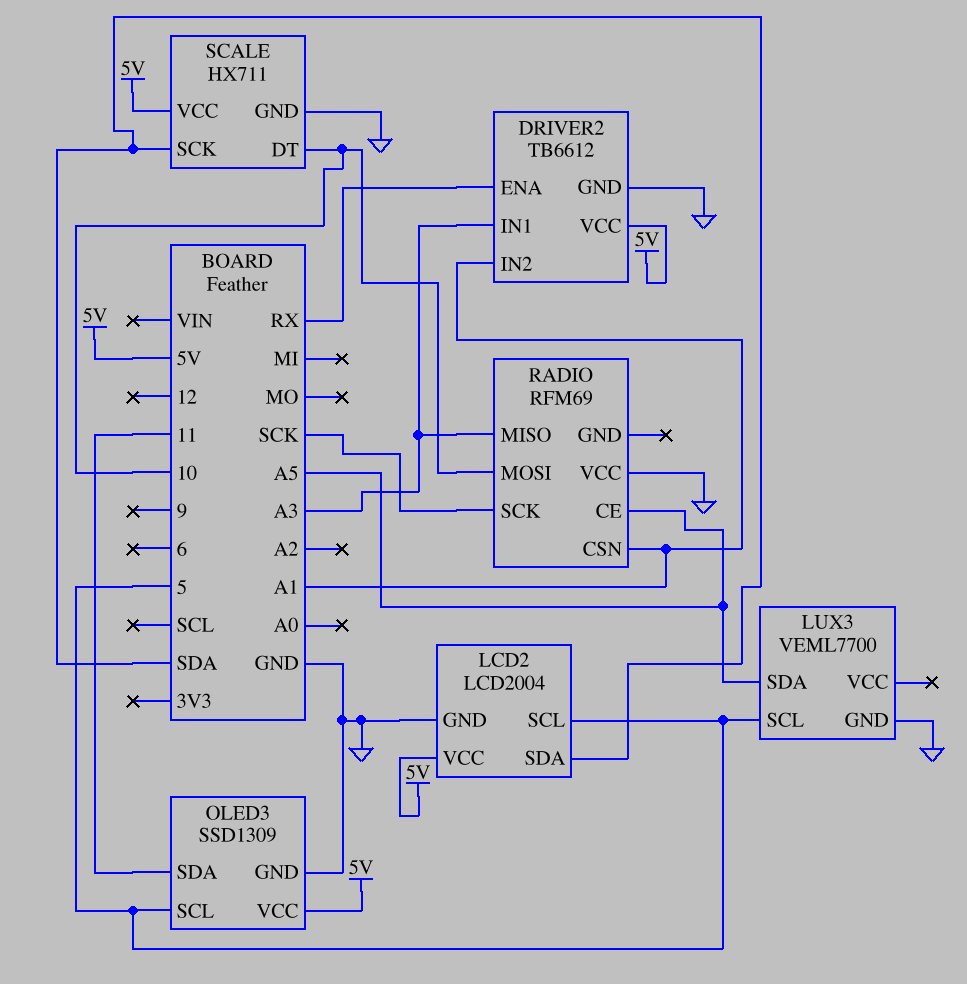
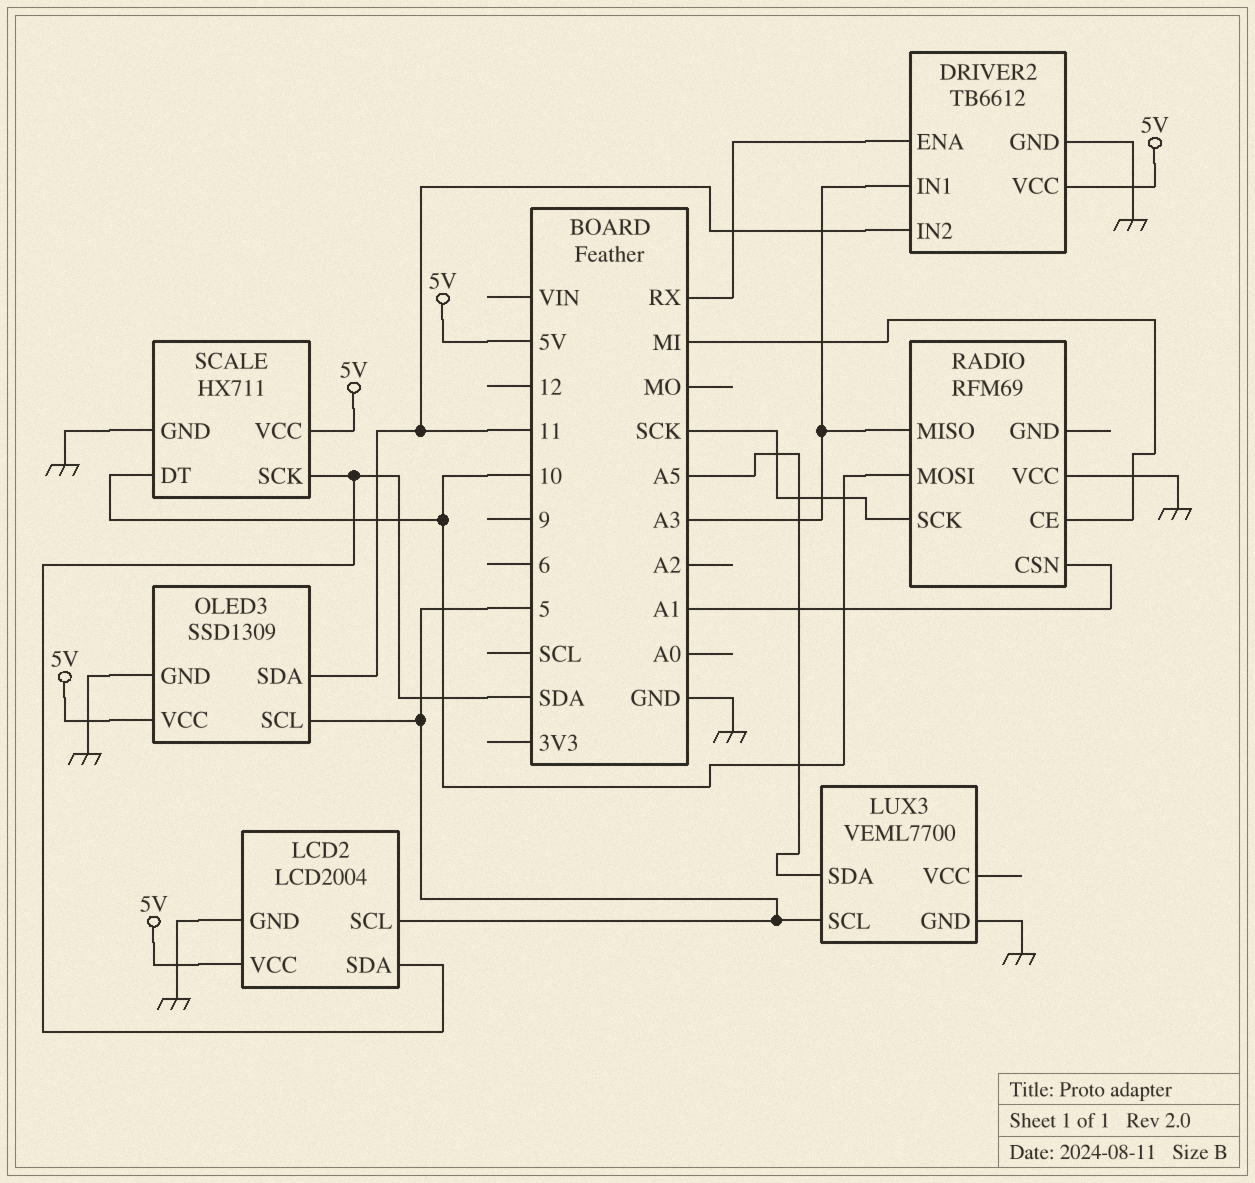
DRIVER2 pin IN2: A1 -> 11
RADIO pin CE: A5 -> MI

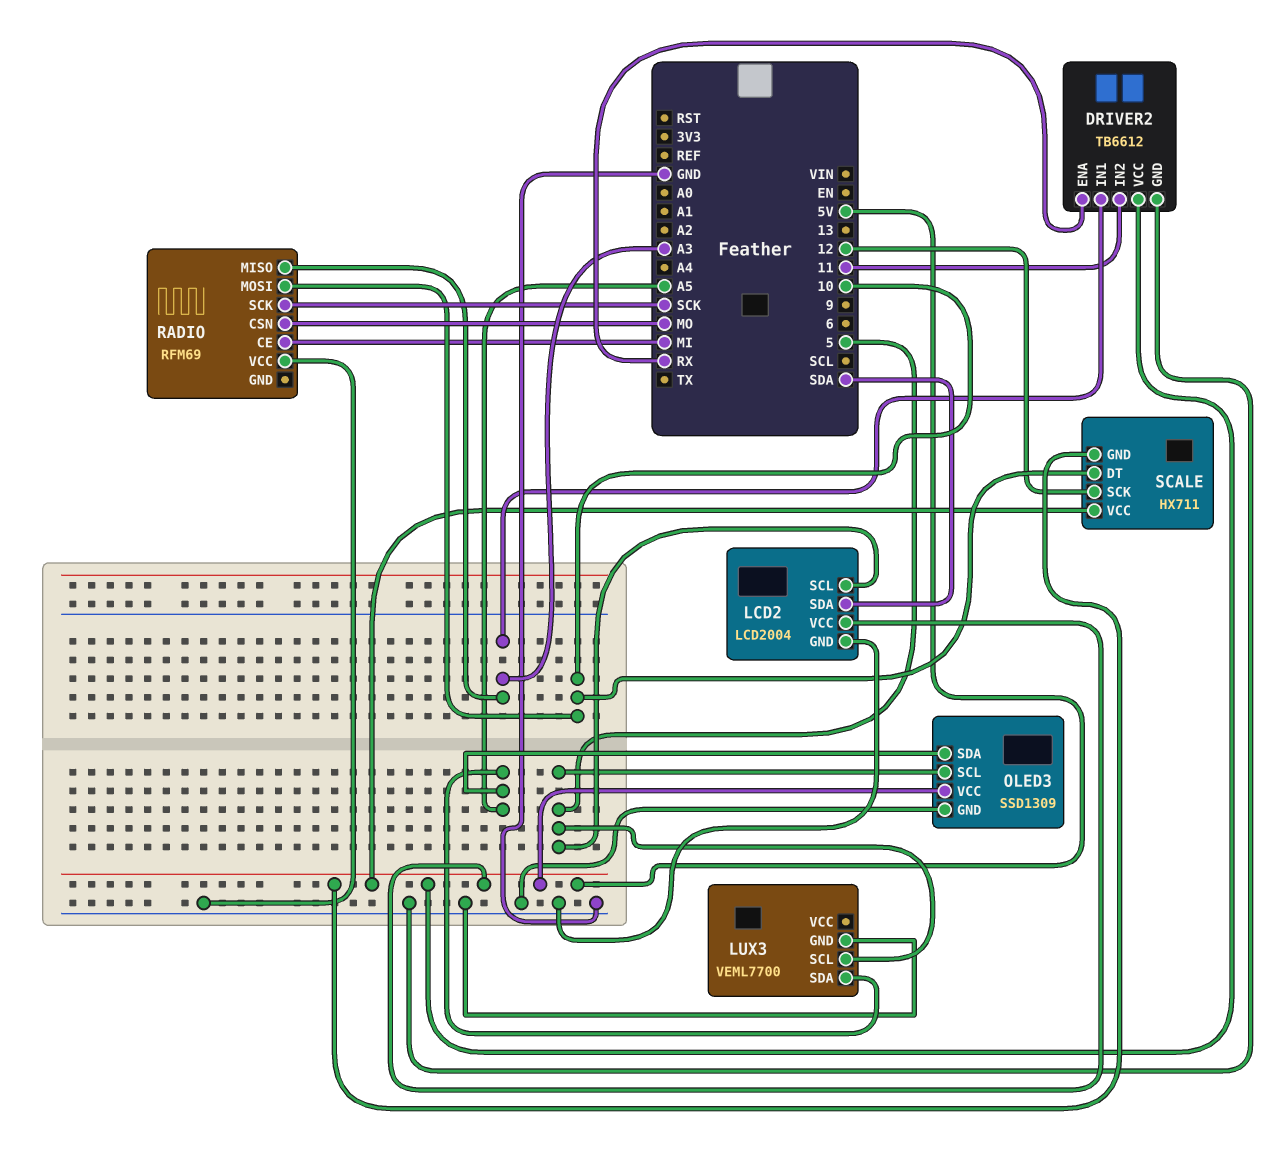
OLED3 pin SDA: 11 -> A5
RADIO pin CSN: A1 -> MO
SCALE pin GND: GND -> 5V
SCALE pin SCK: SDA -> 12

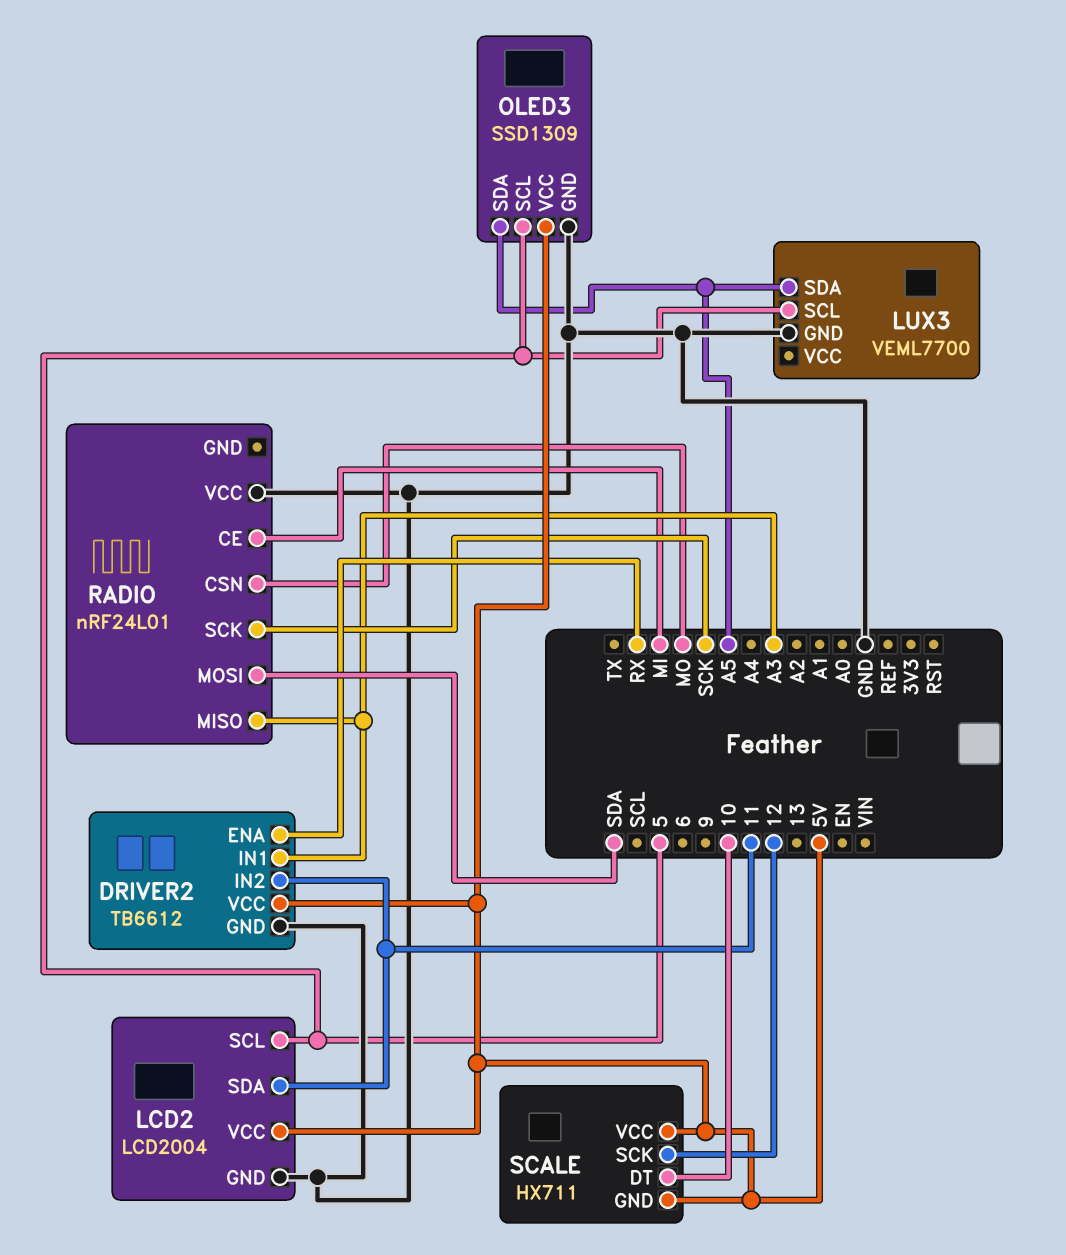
LCD2 pin SDA: SDA -> 11
RADIO: RFM69 -> nRF24L01
RADIO pin MOSI: 10 -> SDA

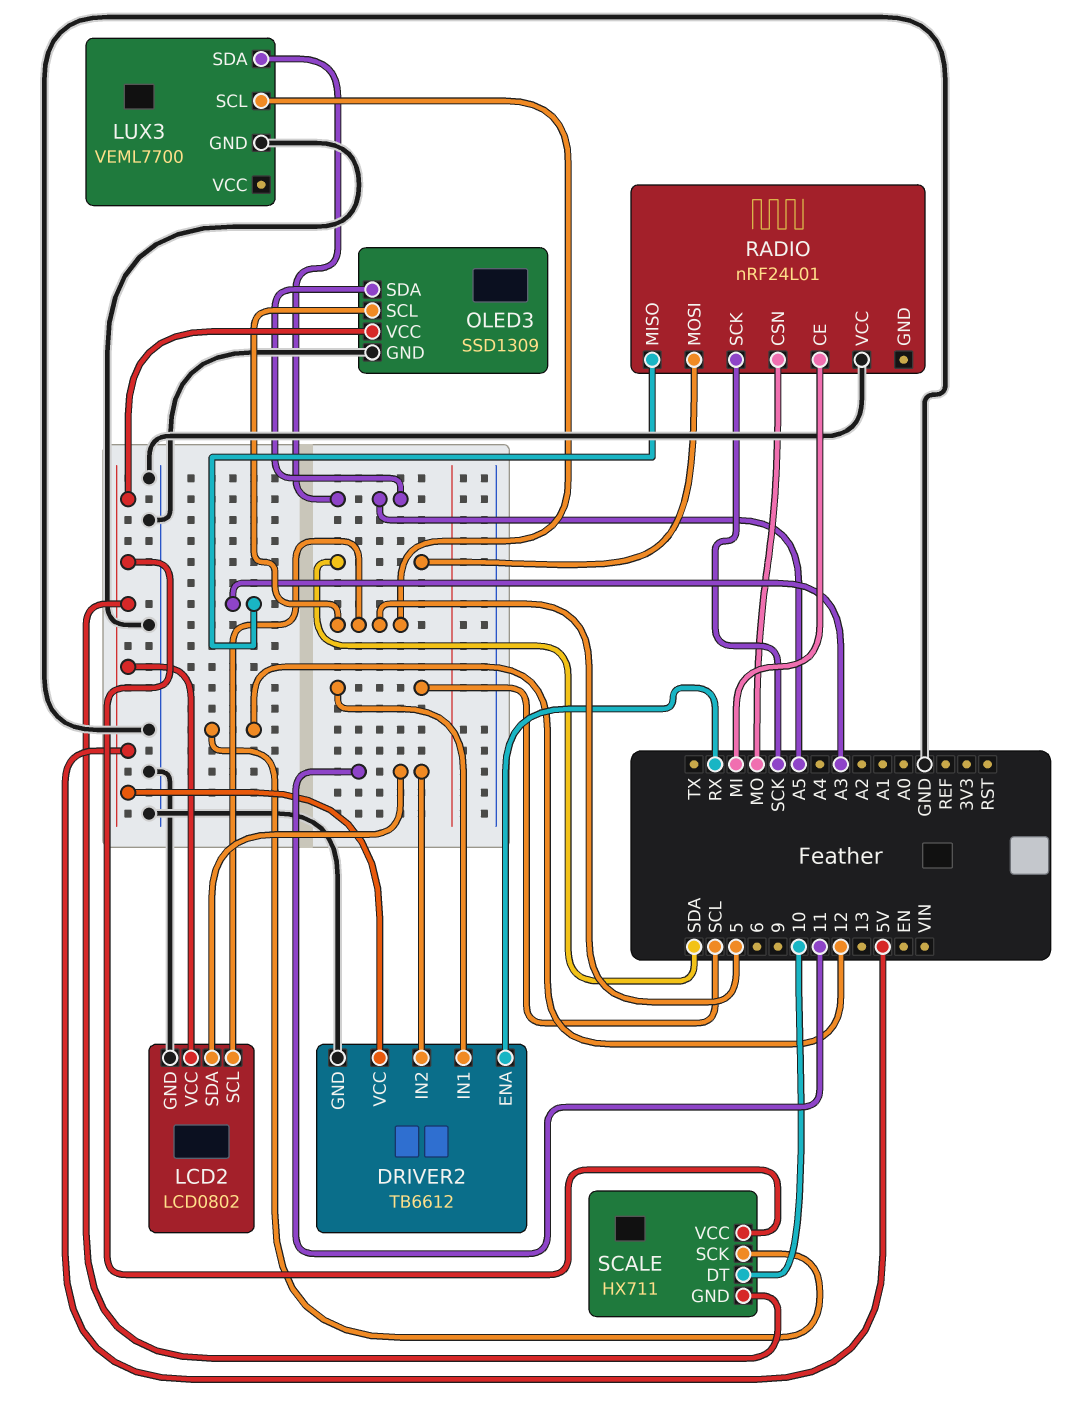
DRIVER2 pin IN1: A3 -> SCL
LCD2: LCD2004 -> LCD0802

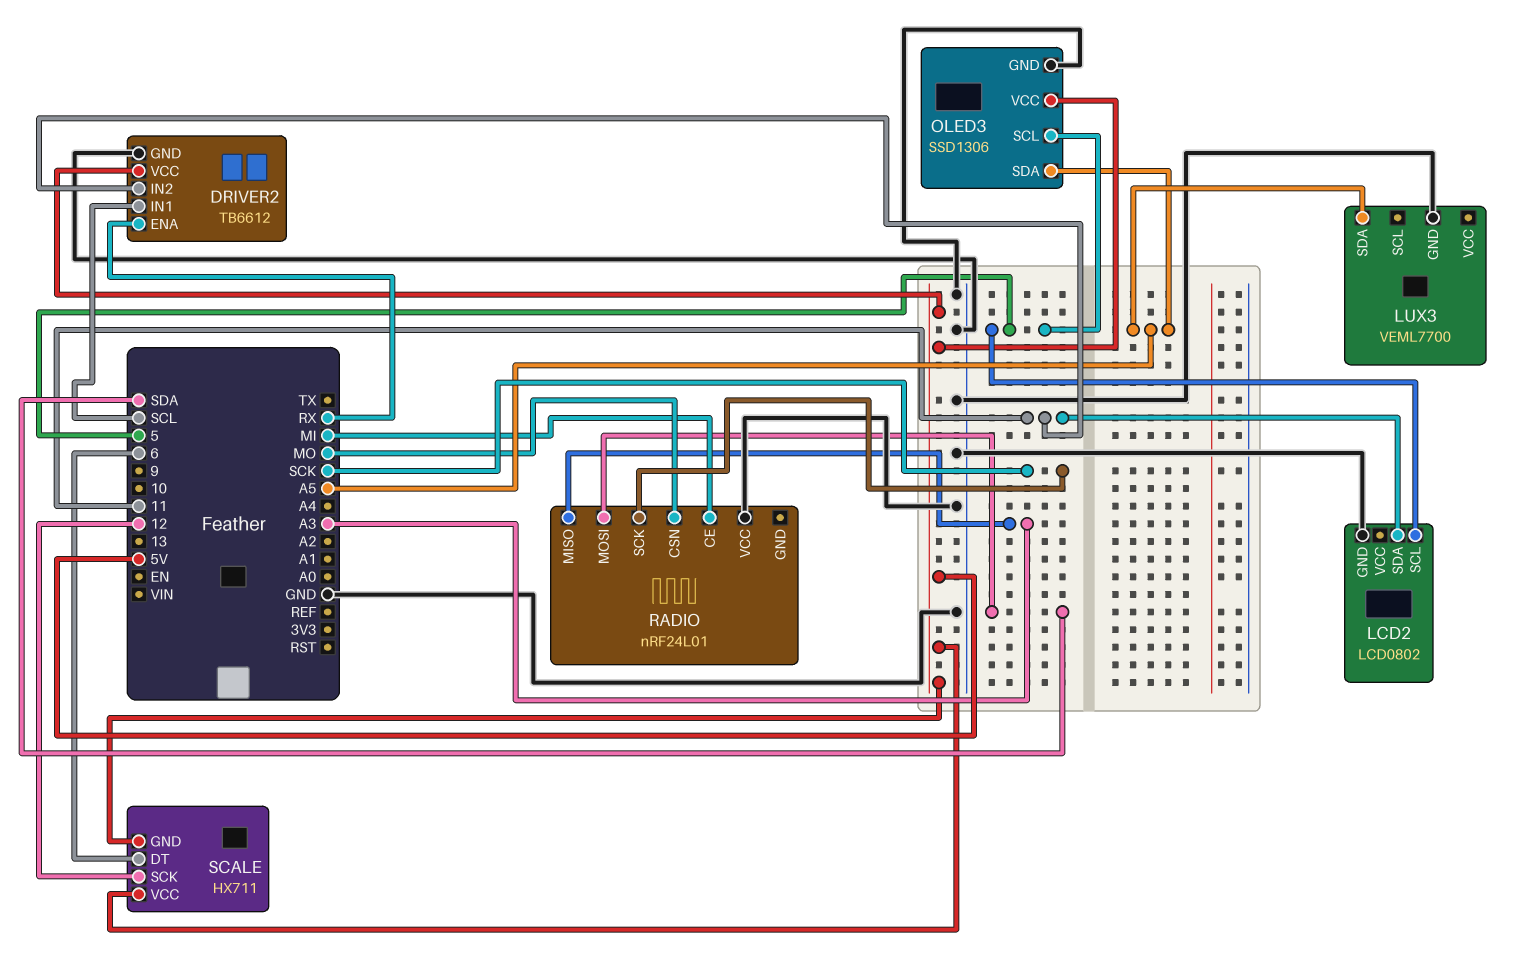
LCD2 pin VCC: 5V -> none
LUX3 pin SCL: 5 -> none
OLED3: SSD1309 -> SSD1306
SCALE pin DT: 10 -> 6

